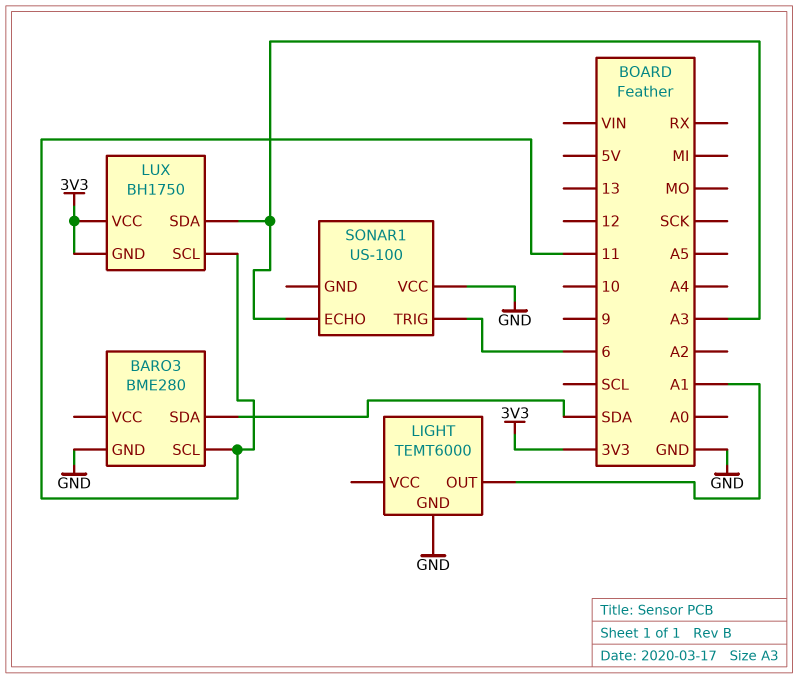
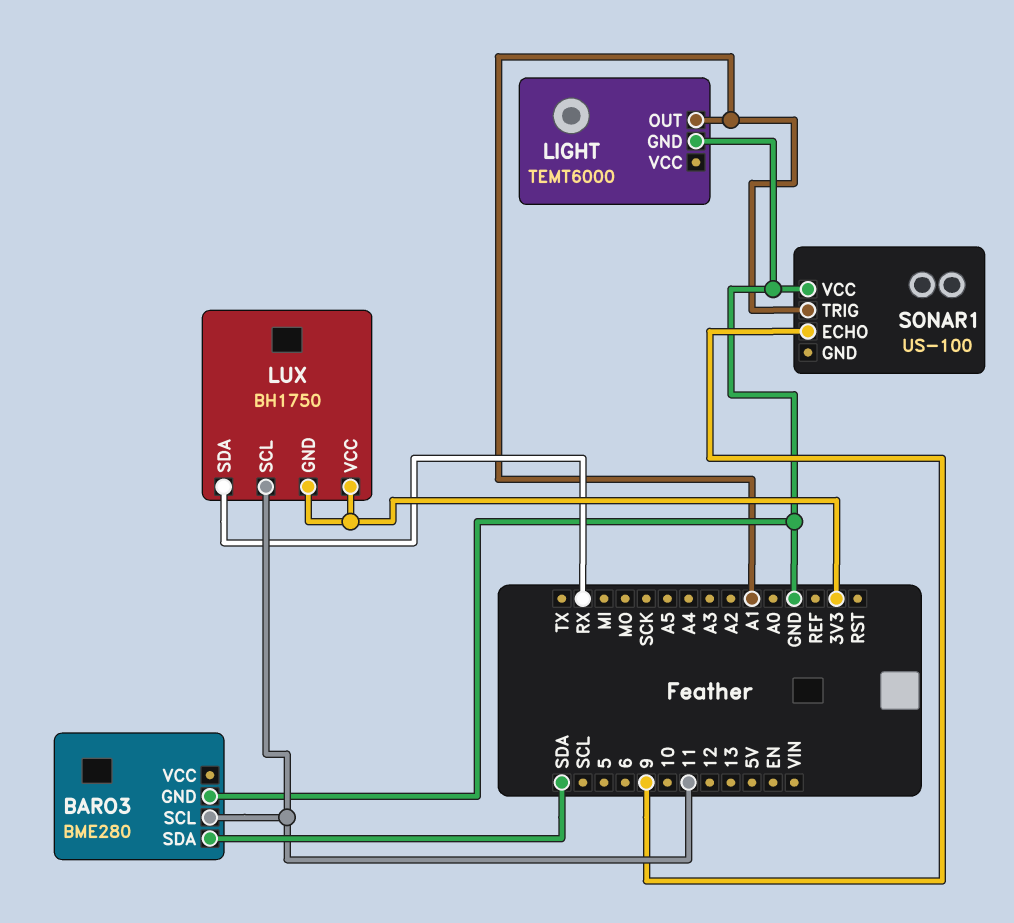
LUX pin SDA: A3 -> RX
SONAR1 pin ECHO: A3 -> 9
SONAR1 pin TRIG: 6 -> A1

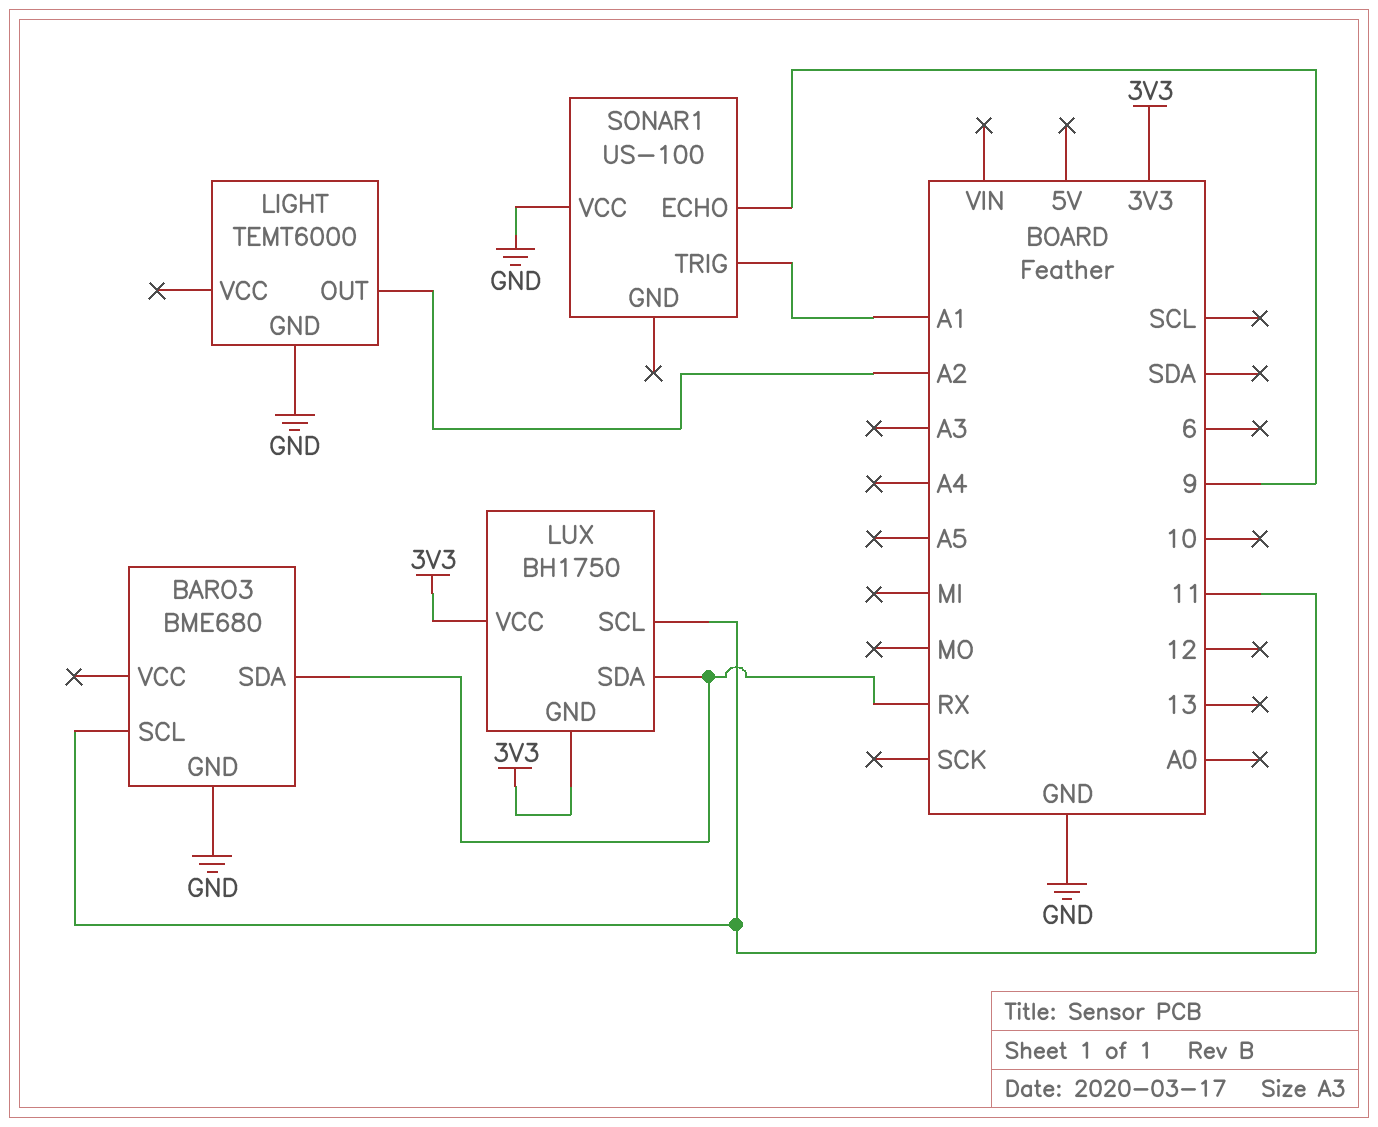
BARO3: BME280 -> BME680
BARO3 pin SDA: SDA -> RX
LIGHT pin OUT: A1 -> A2

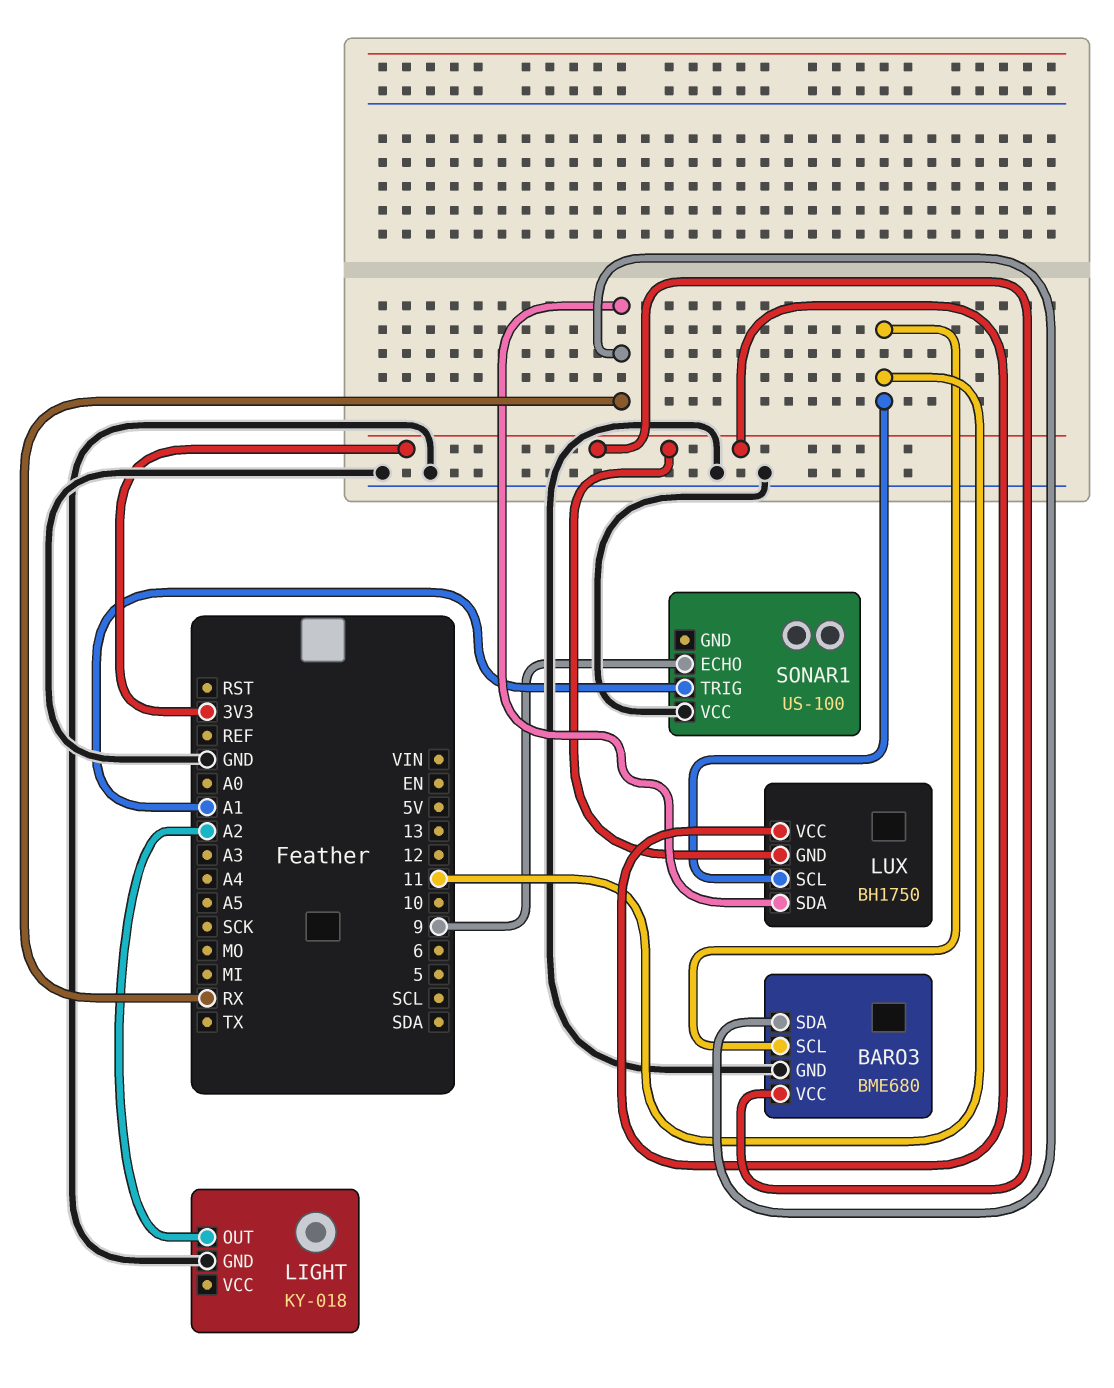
BARO3 pin VCC: none -> 3V3
LIGHT: TEMT6000 -> KY-018

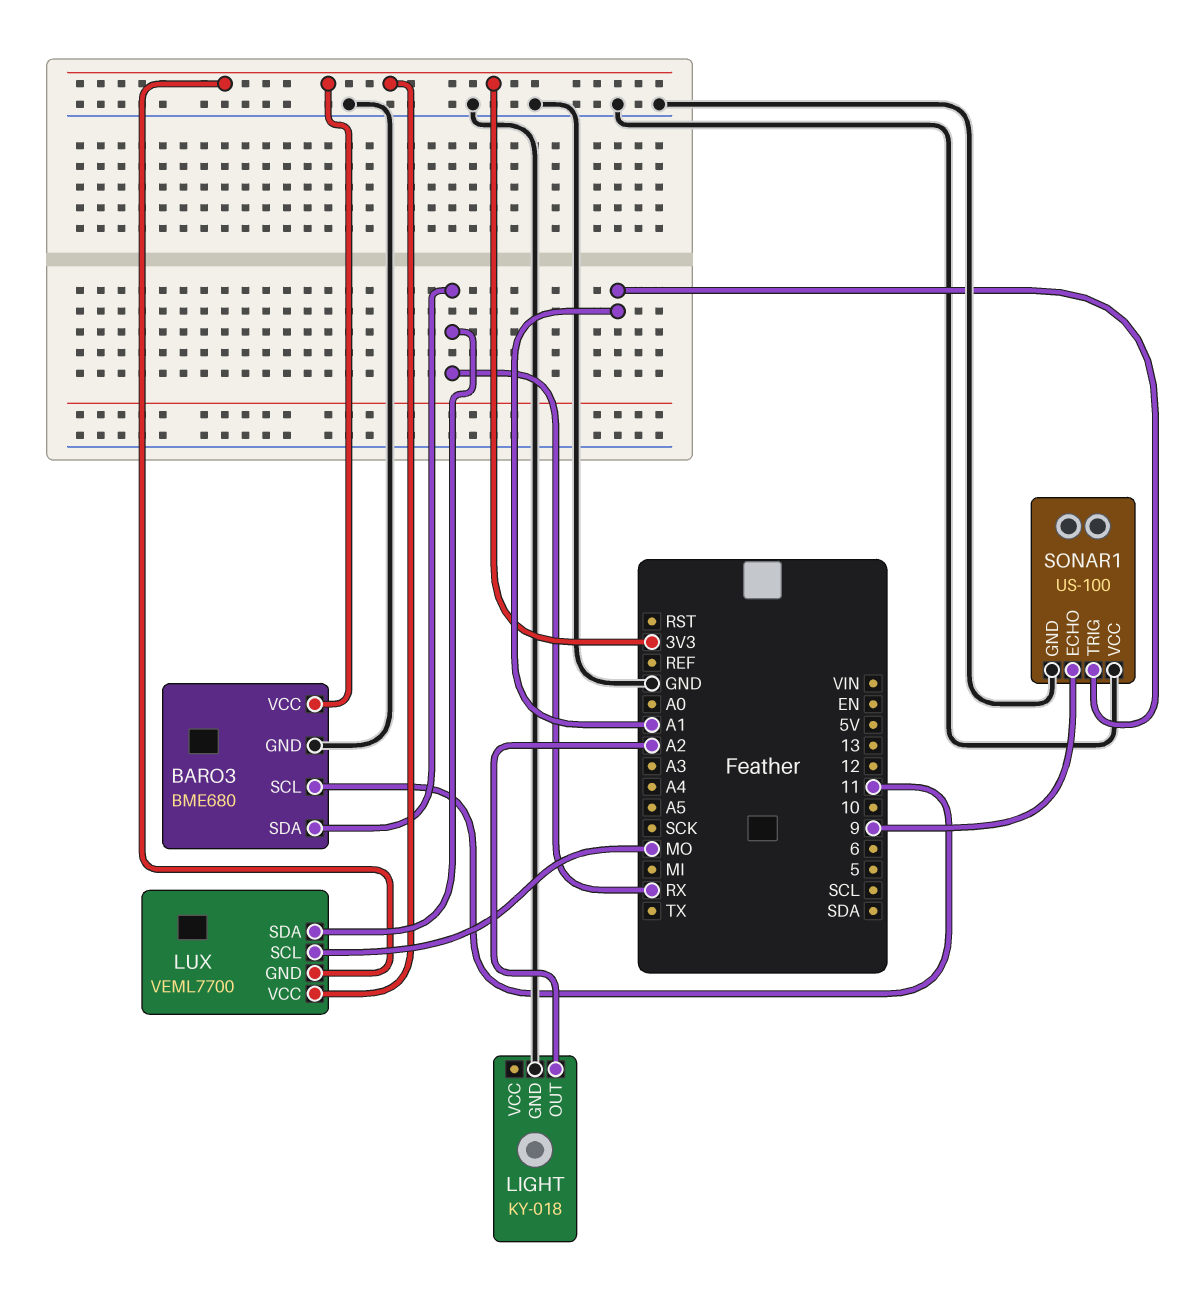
LUX: BH1750 -> VEML7700
LUX pin SCL: 11 -> MO
SONAR1 pin GND: none -> GND

